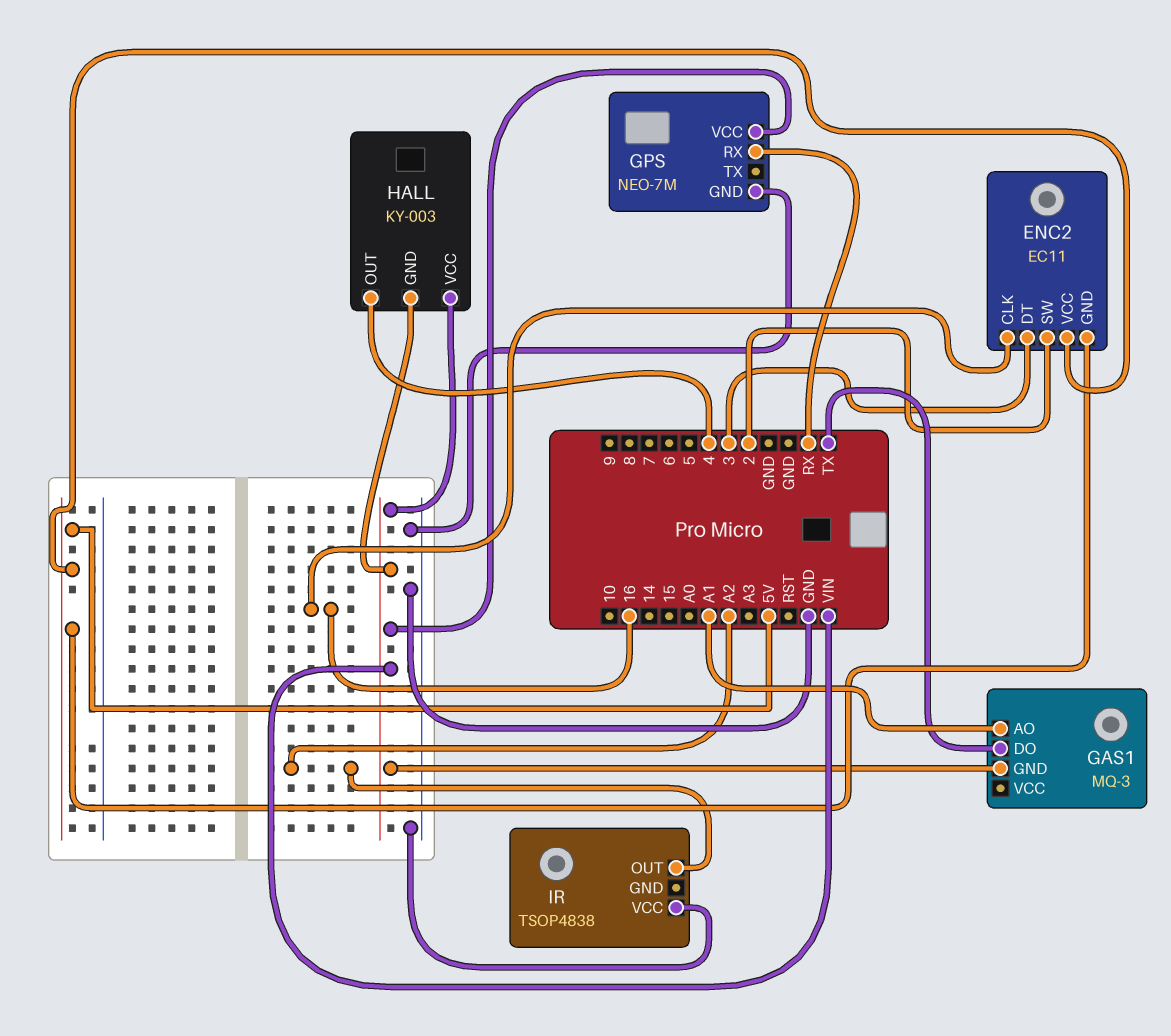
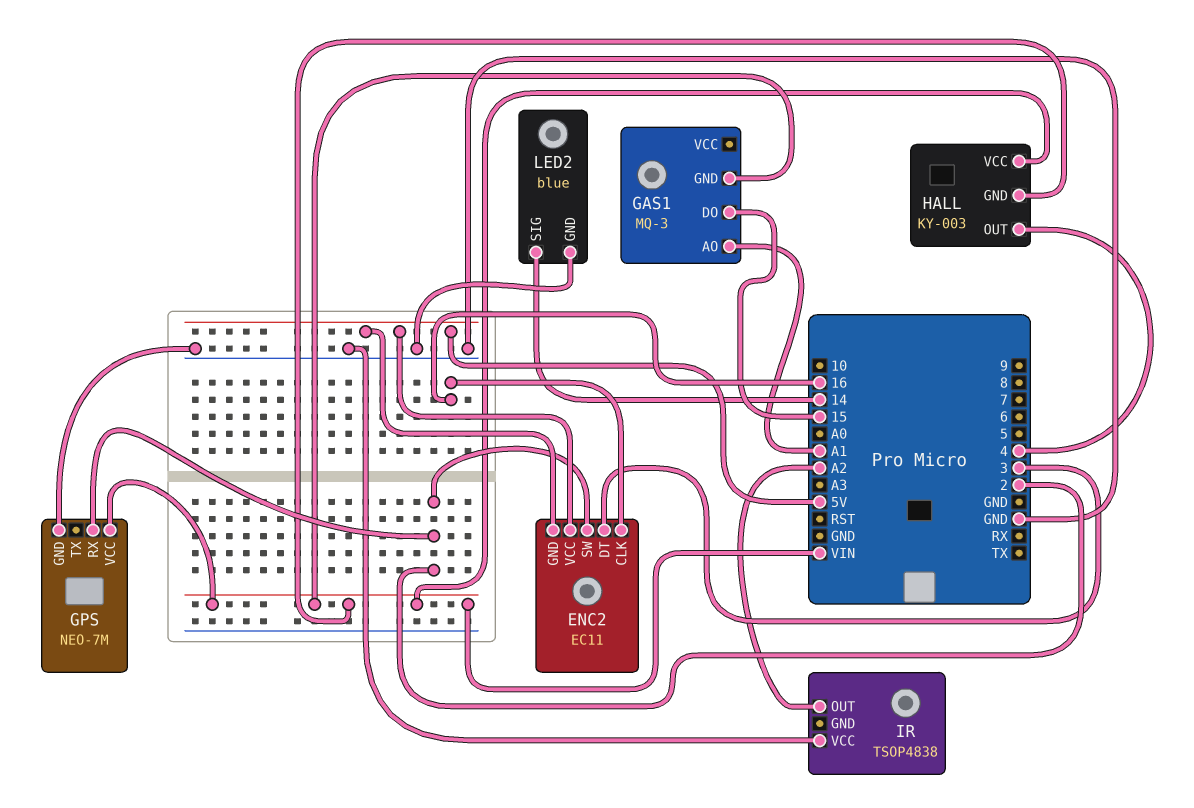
GAS1 pin DO: TX -> 15
GPS pin RX: RX -> 2
LED2: none -> blue
LED2 pin GND: none -> GND
LED2 pin SIG: none -> 14

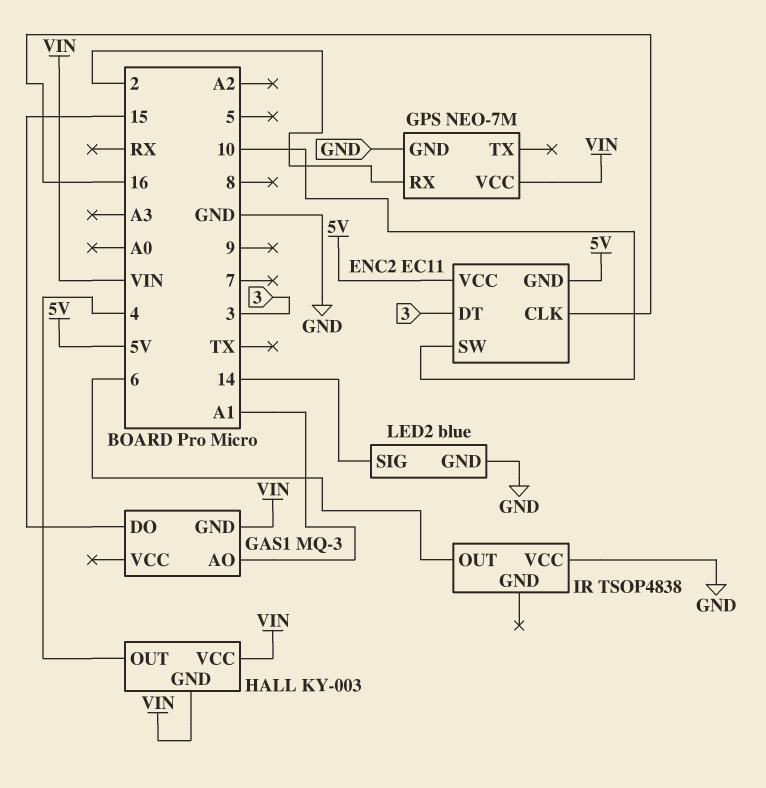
ENC2 pin SW: 2 -> 10
IR pin OUT: A2 -> 6

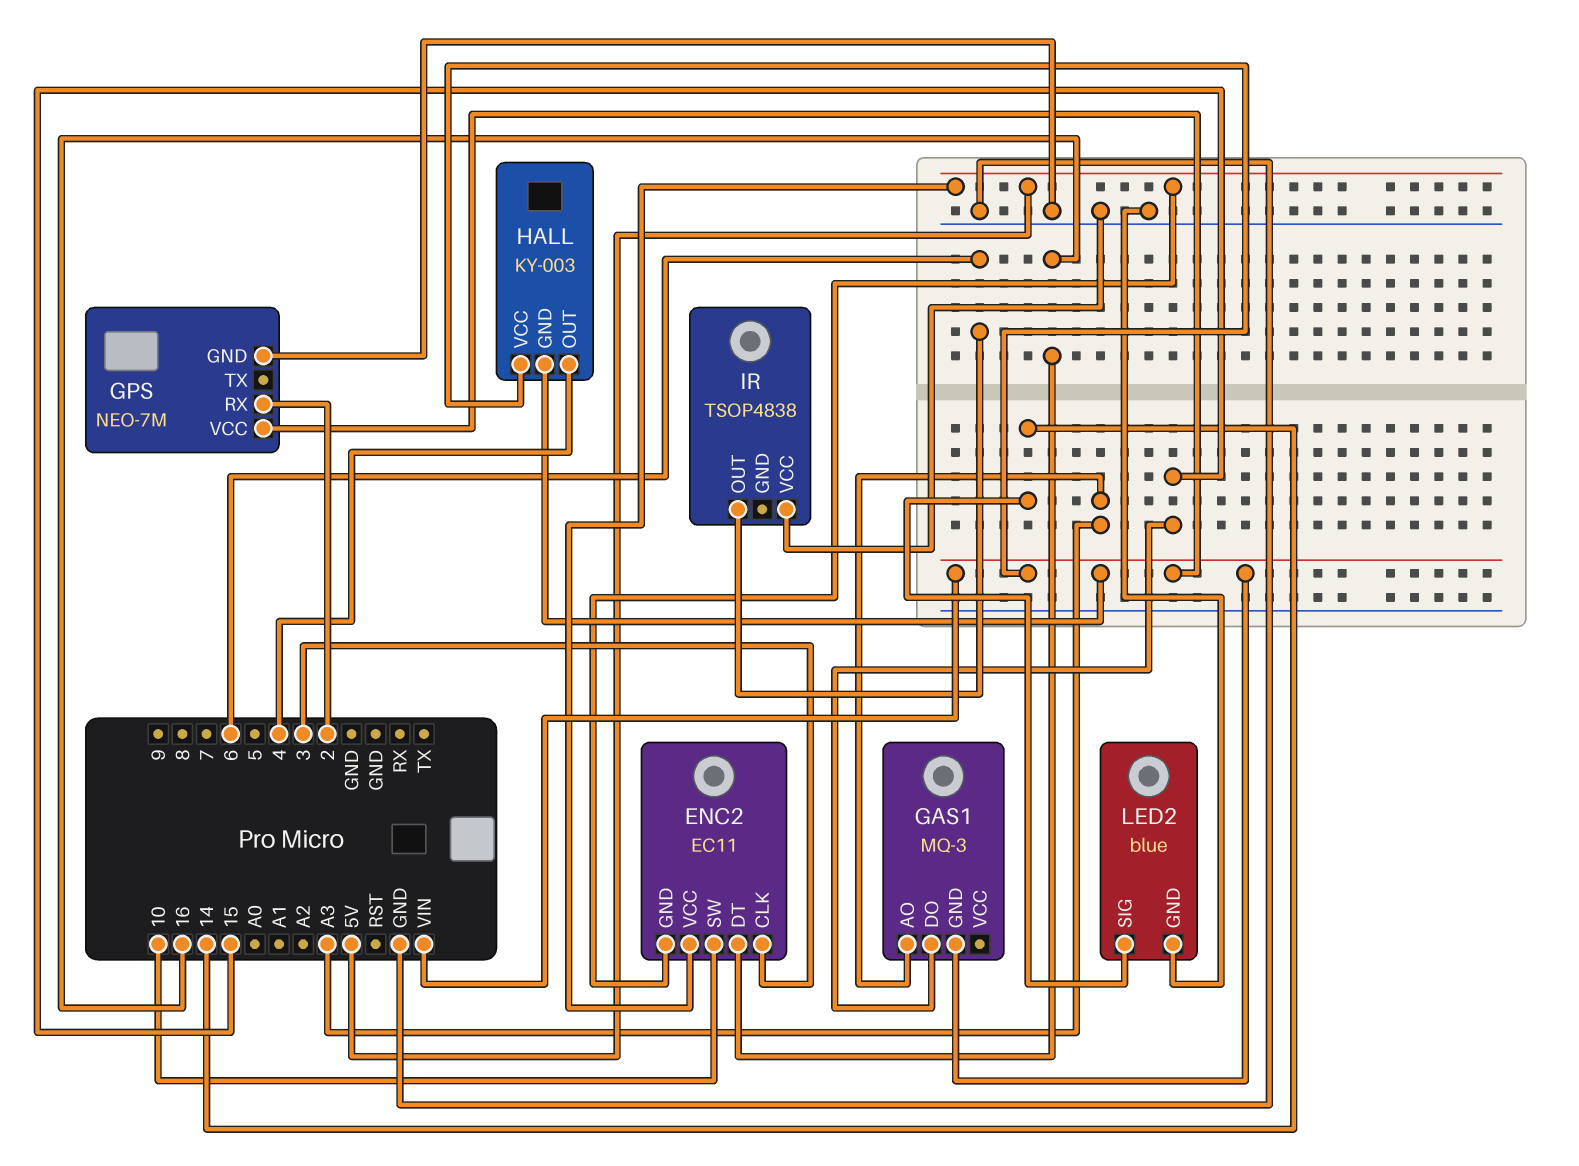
ENC2 pin CLK: 16 -> 3
ENC2 pin DT: 3 -> 16
GAS1 pin AO: A1 -> A3

